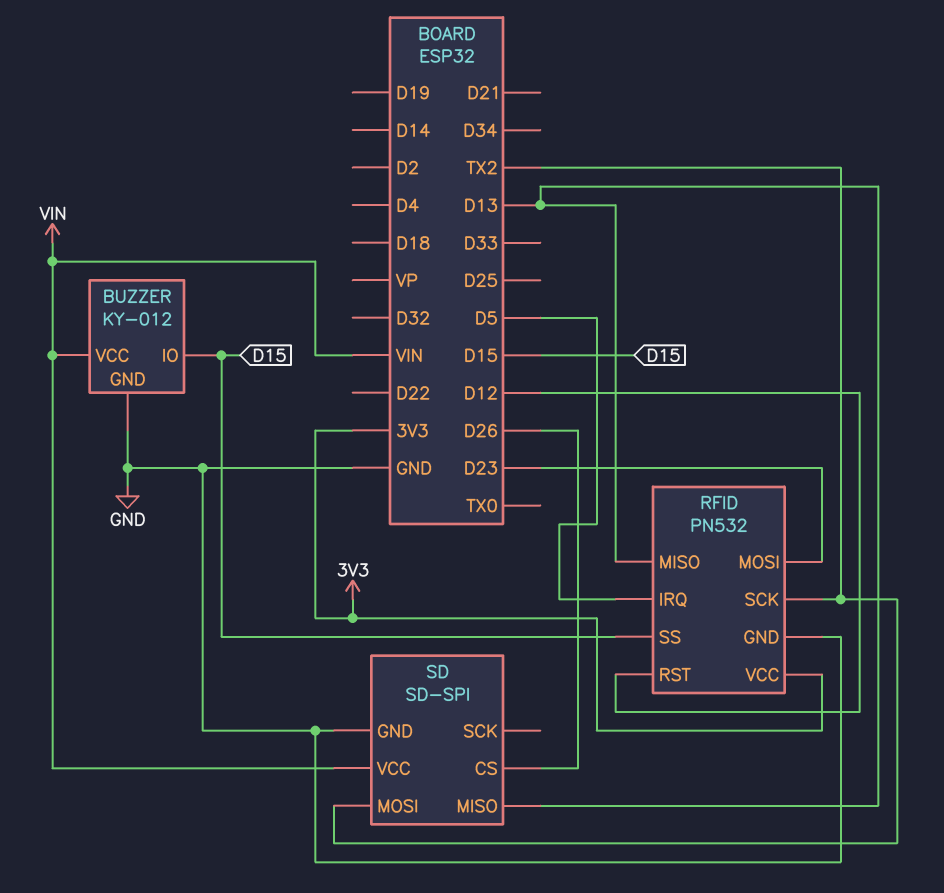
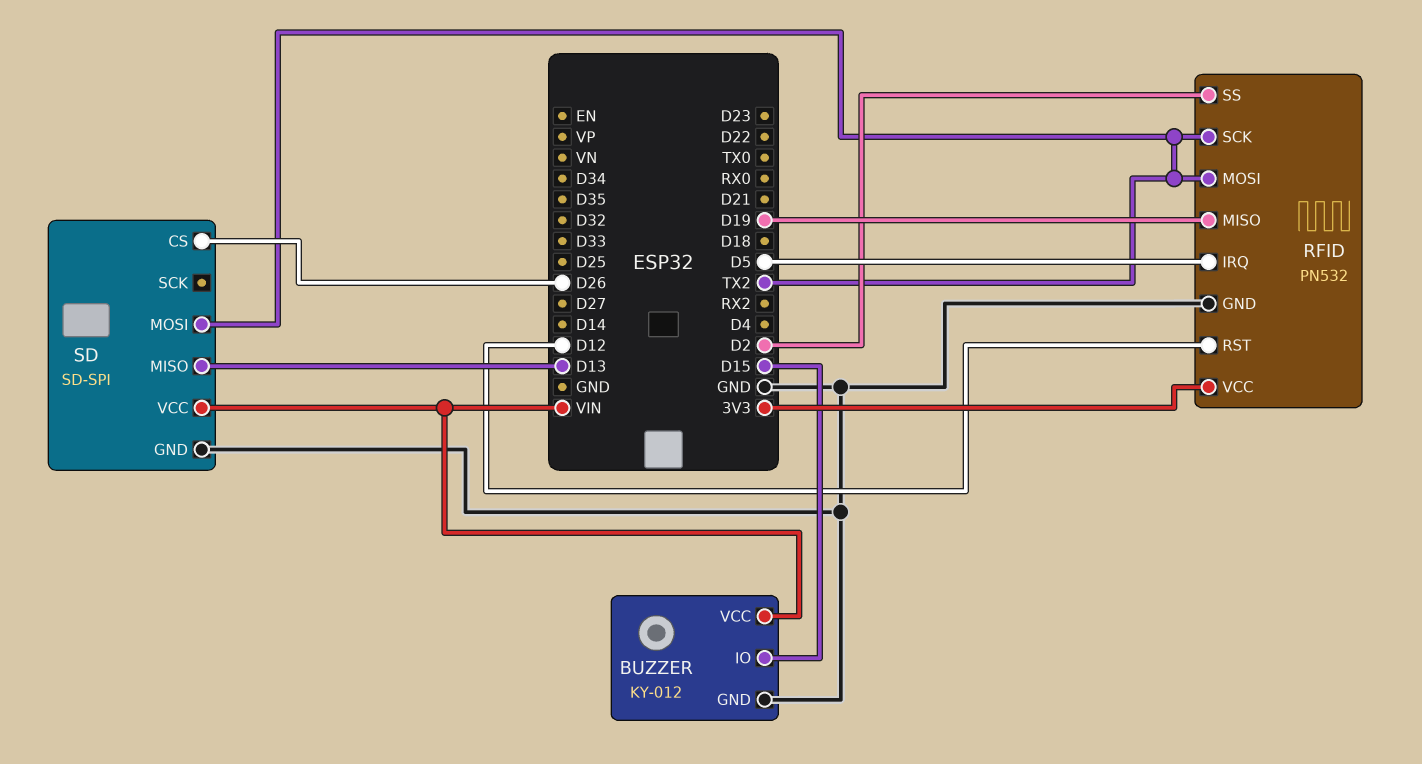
RFID pin MISO: D13 -> D19
RFID pin MOSI: D23 -> TX2
RFID pin SS: D15 -> D2

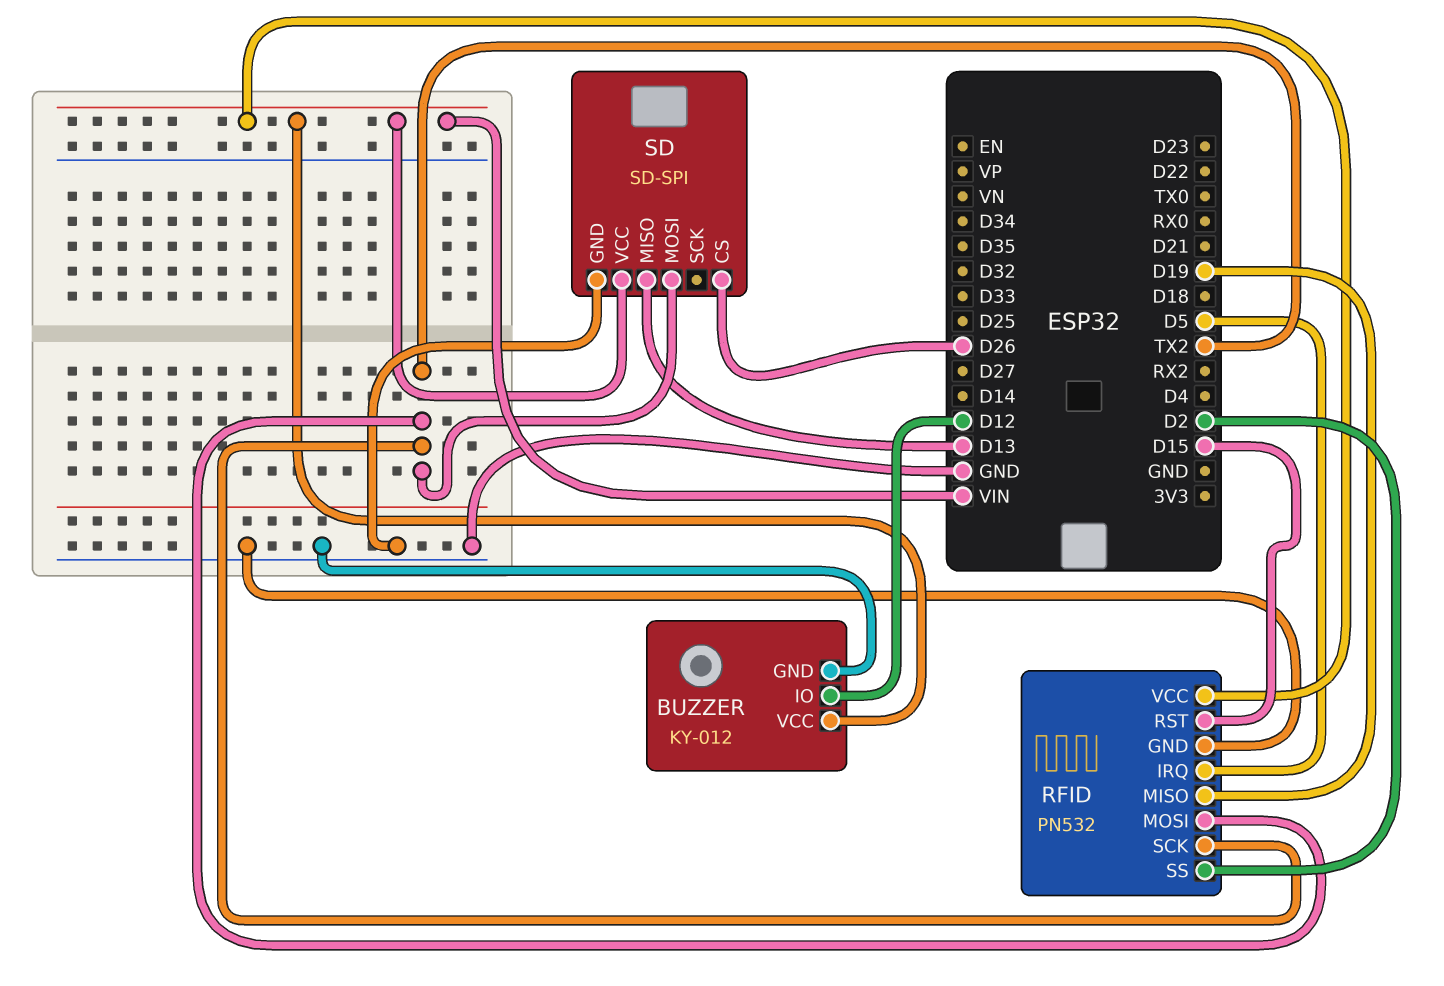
BUZZER pin IO: D15 -> D12
RFID pin RST: D12 -> D15
RFID pin VCC: 3V3 -> VIN

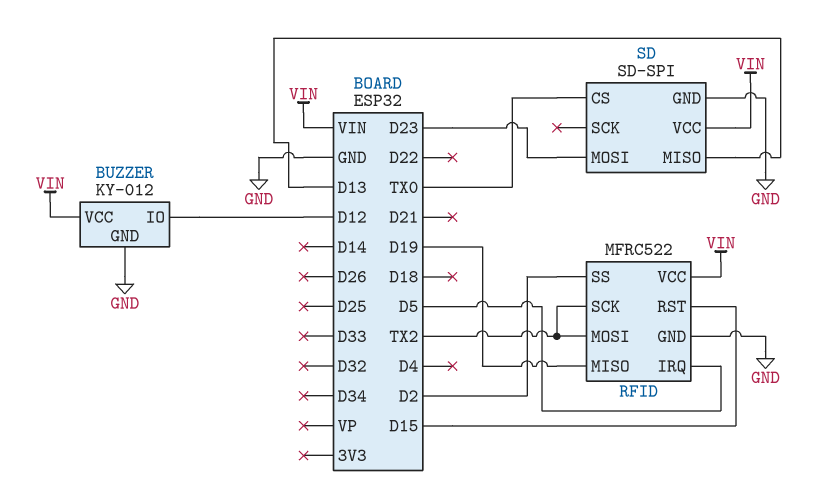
RFID: PN532 -> MFRC522
SD pin CS: D26 -> TX0
SD pin MOSI: TX2 -> D23

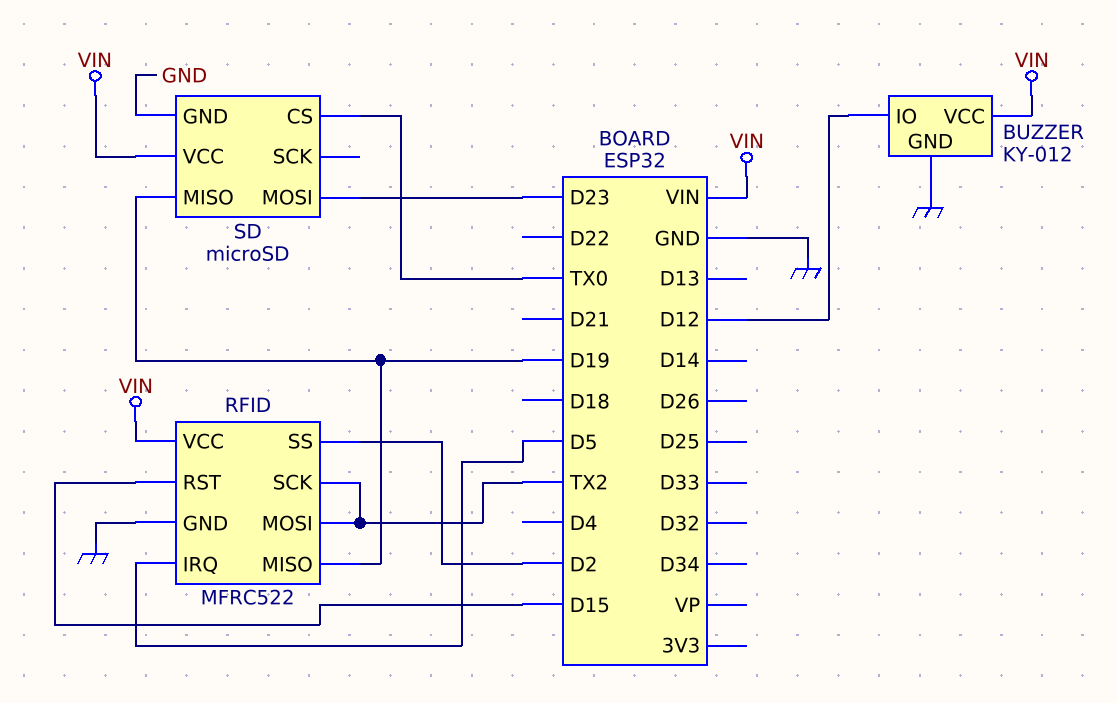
SD: SD-SPI -> microSD
SD pin MISO: D13 -> D19

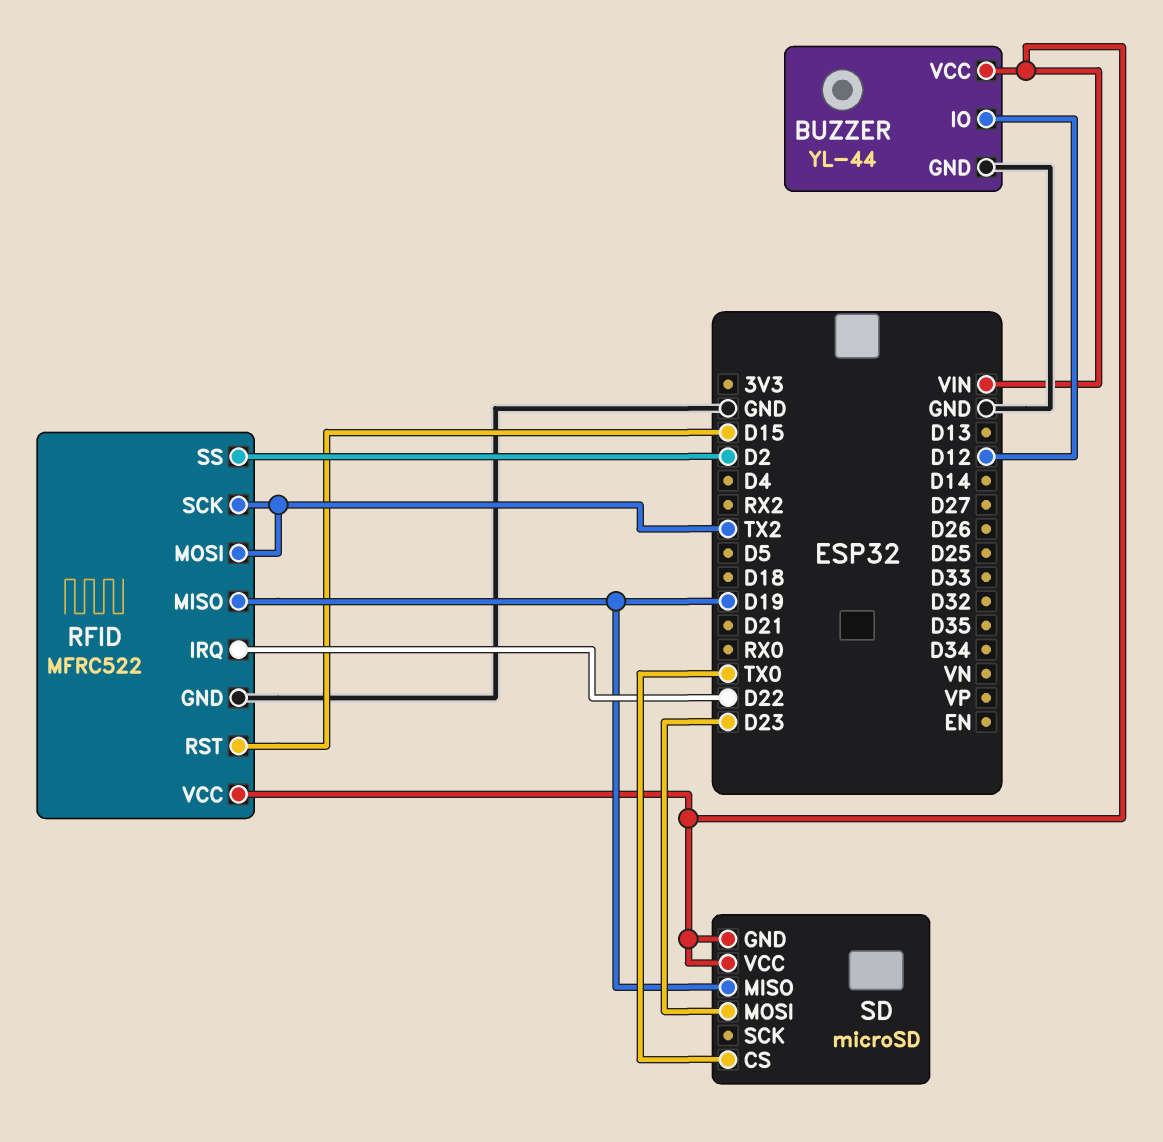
BUZZER: KY-012 -> YL-44
RFID pin IRQ: D5 -> D22
SD pin GND: GND -> VIN

